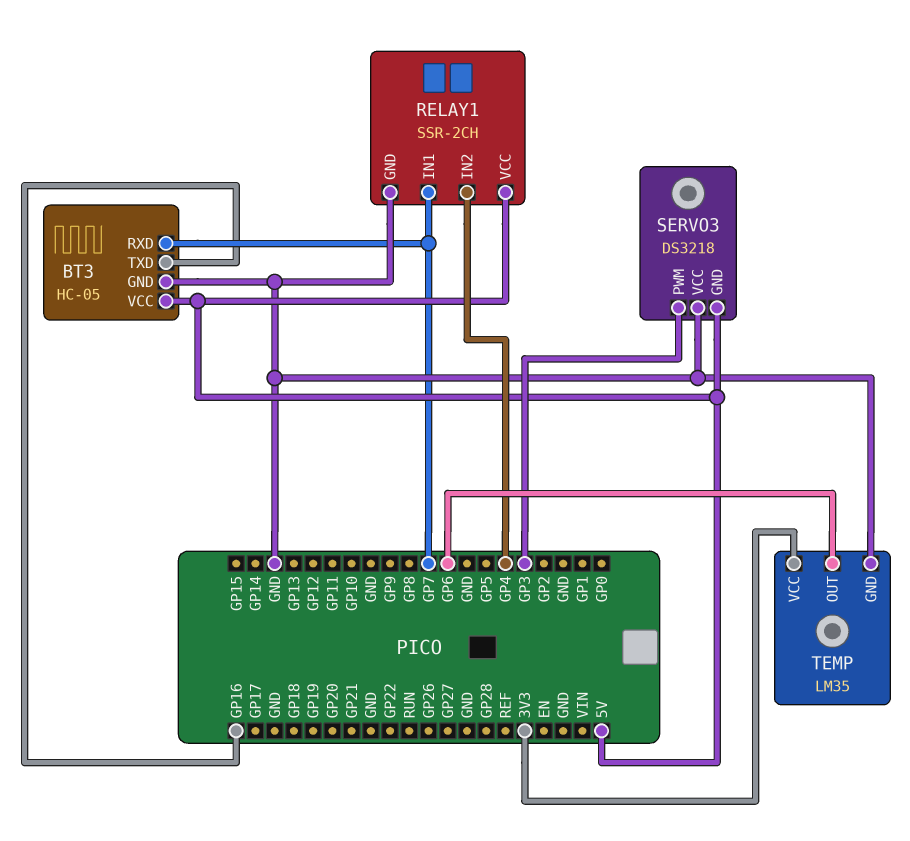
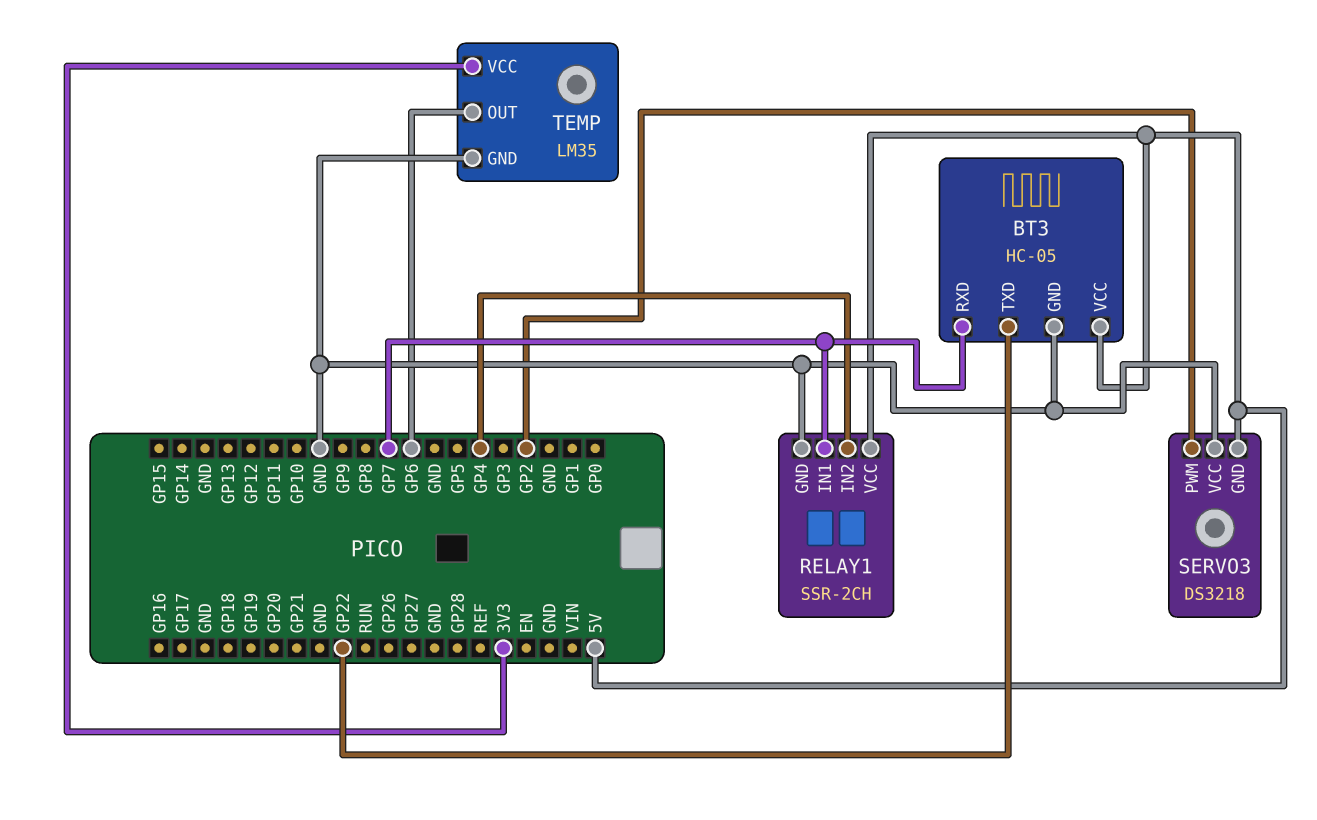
BT3 pin TXD: GP16 -> GP22
SERVO3 pin PWM: GP3 -> GP2

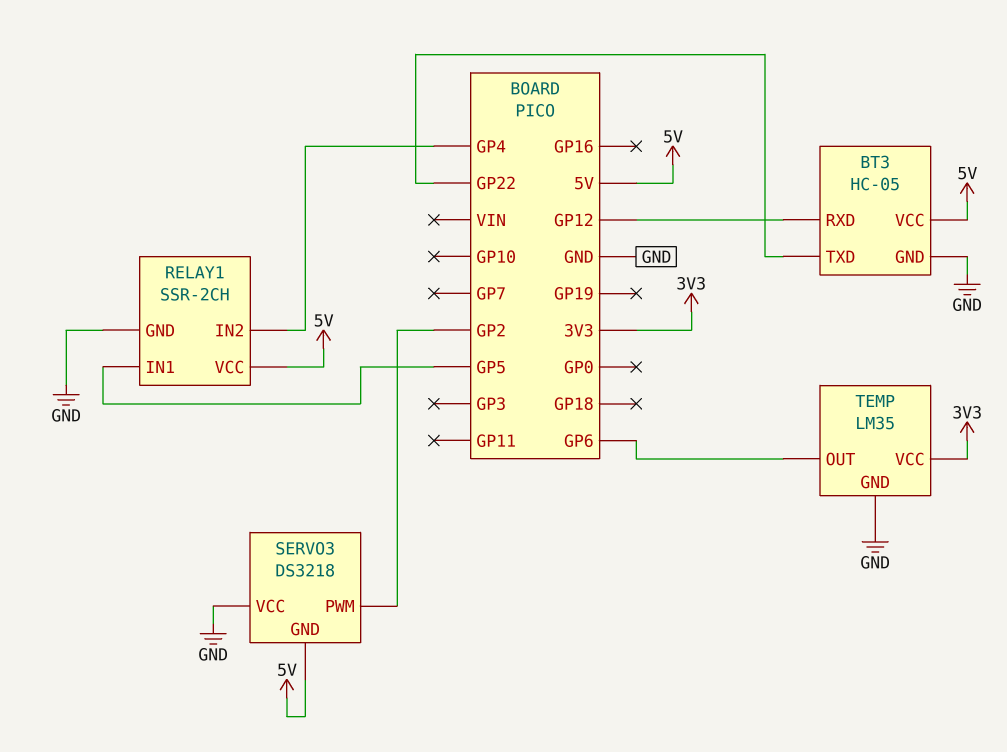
BT3 pin RXD: GP7 -> GP12
RELAY1 pin IN1: GP7 -> GP5

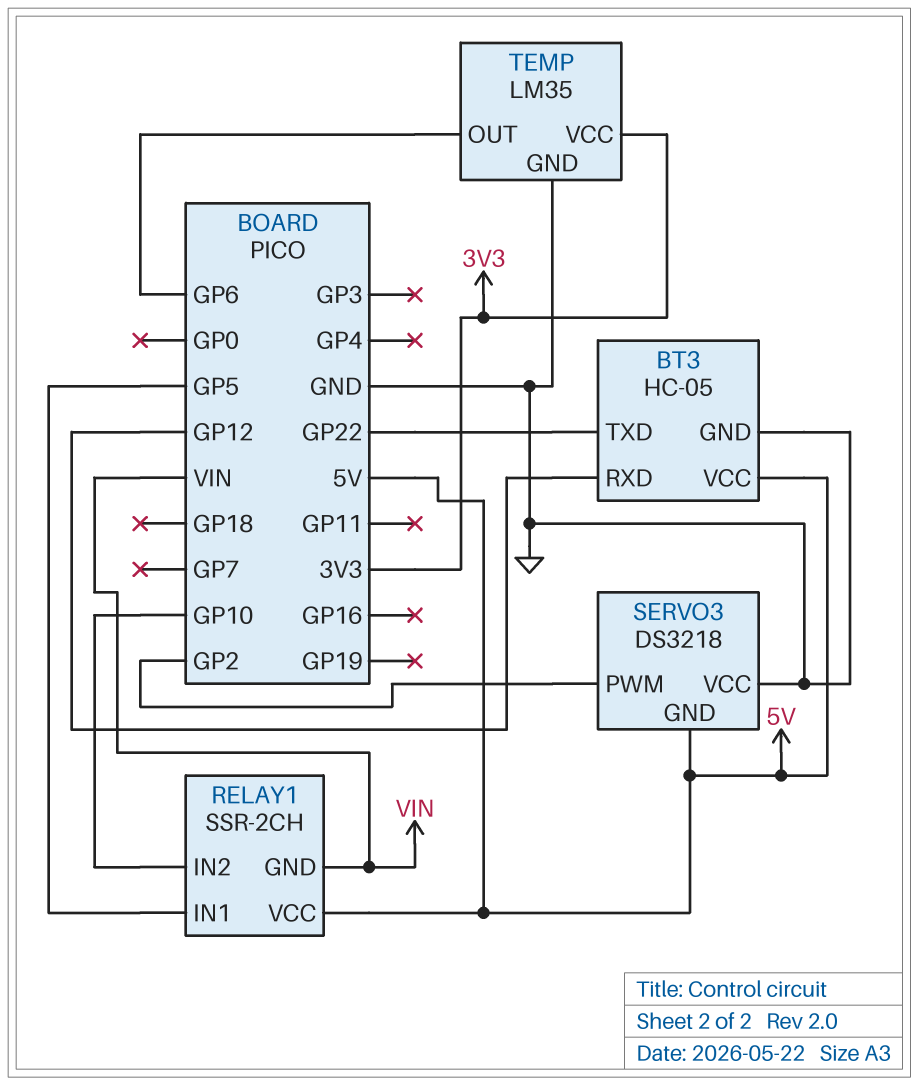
RELAY1 pin GND: GND -> VIN
RELAY1 pin IN2: GP4 -> GP10

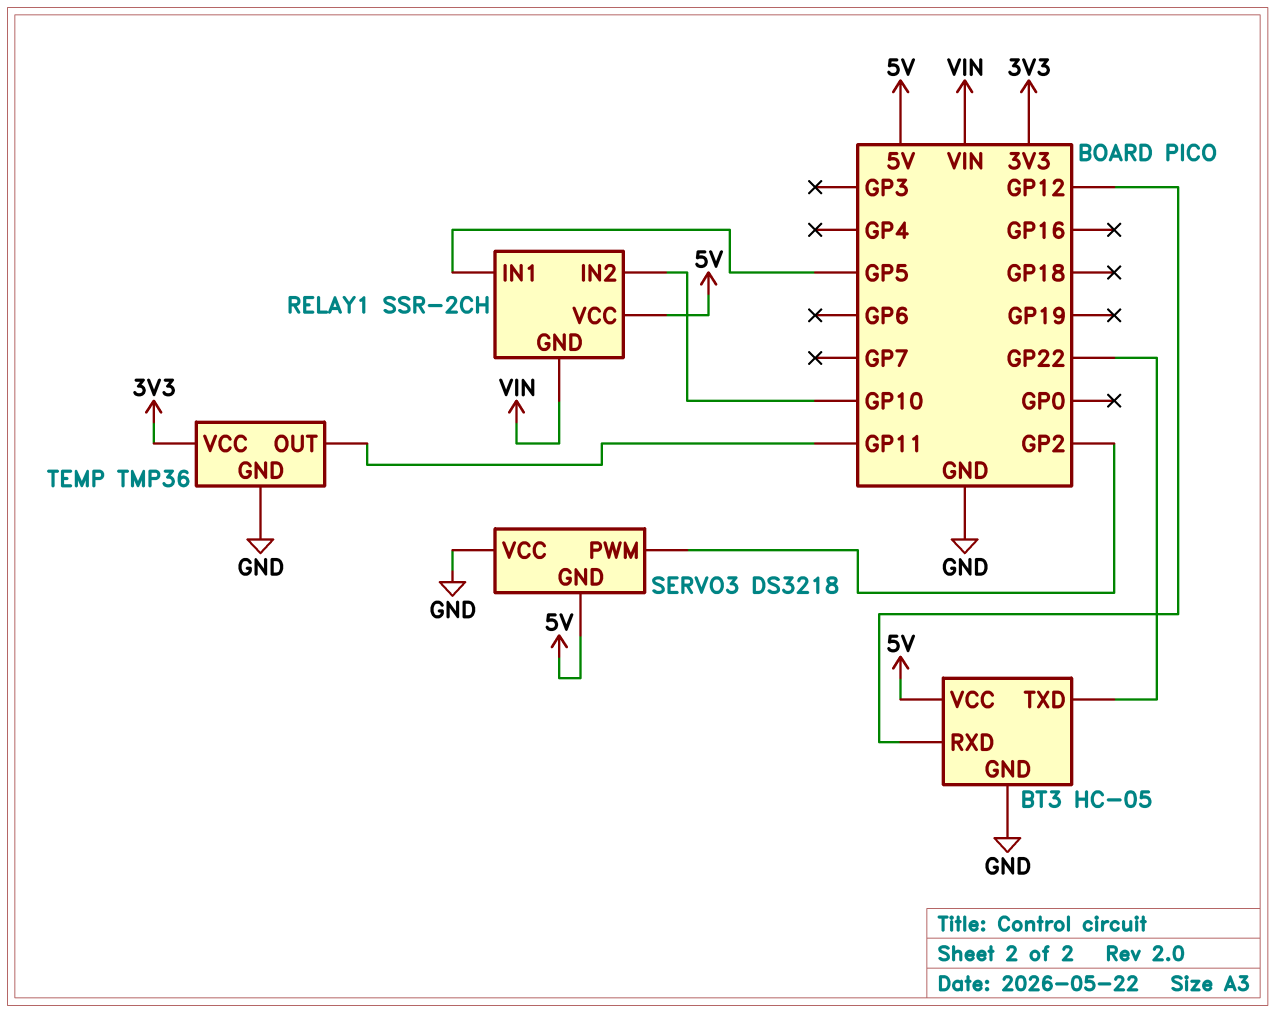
TEMP: LM35 -> TMP36
TEMP pin OUT: GP6 -> GP11

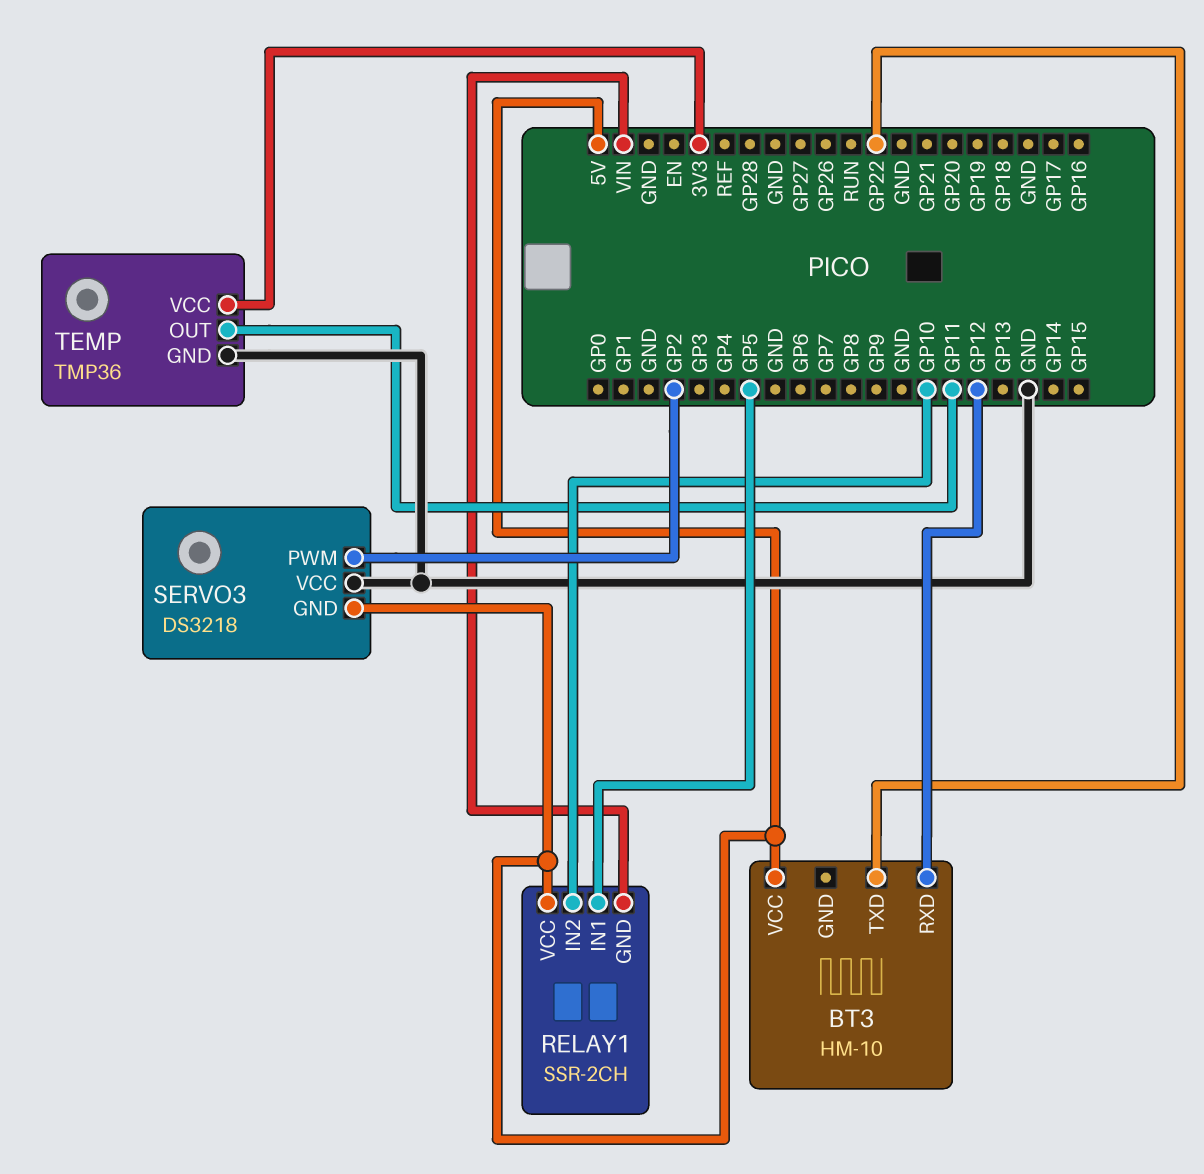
BT3: HC-05 -> HM-10
BT3 pin GND: GND -> none

